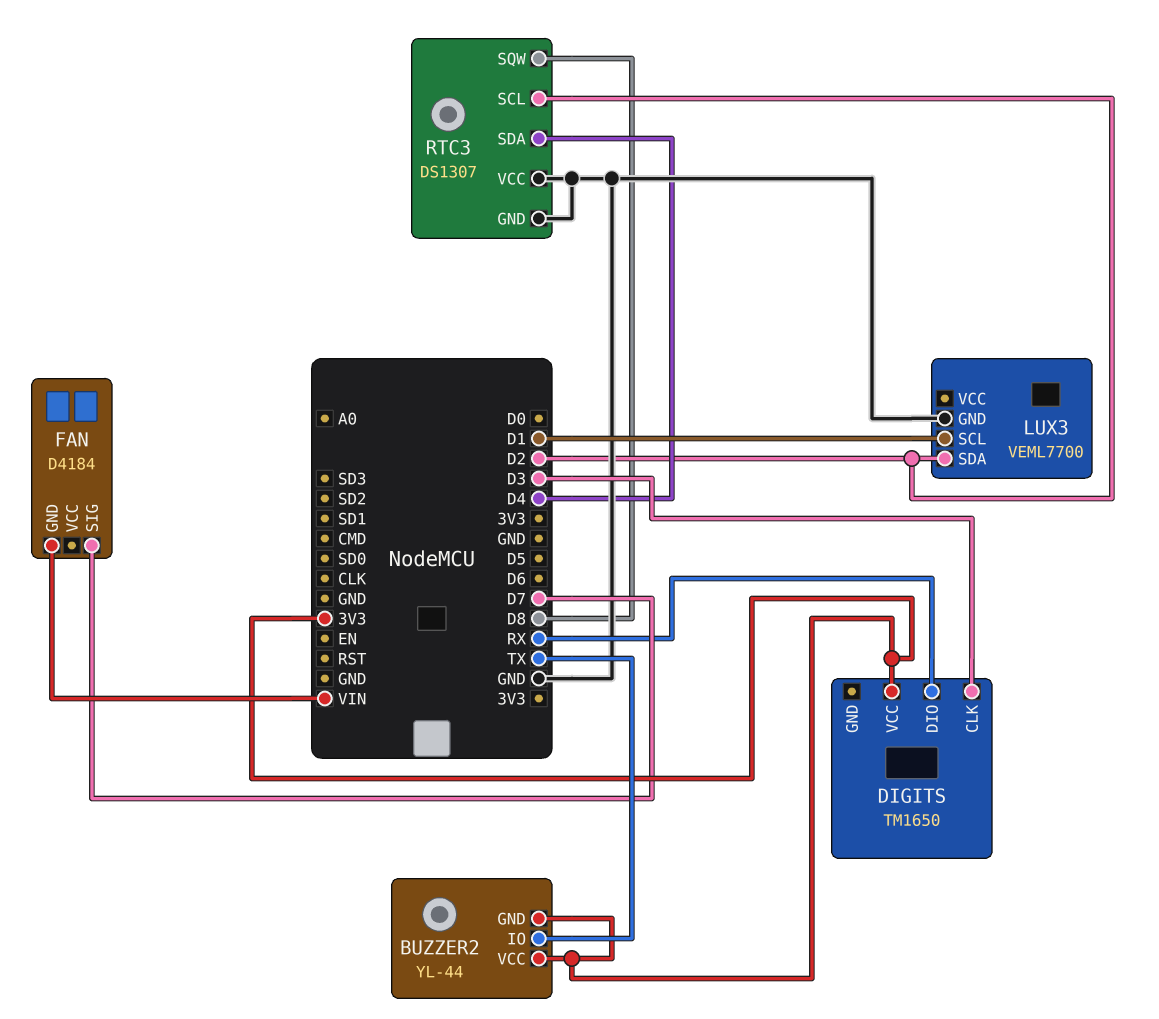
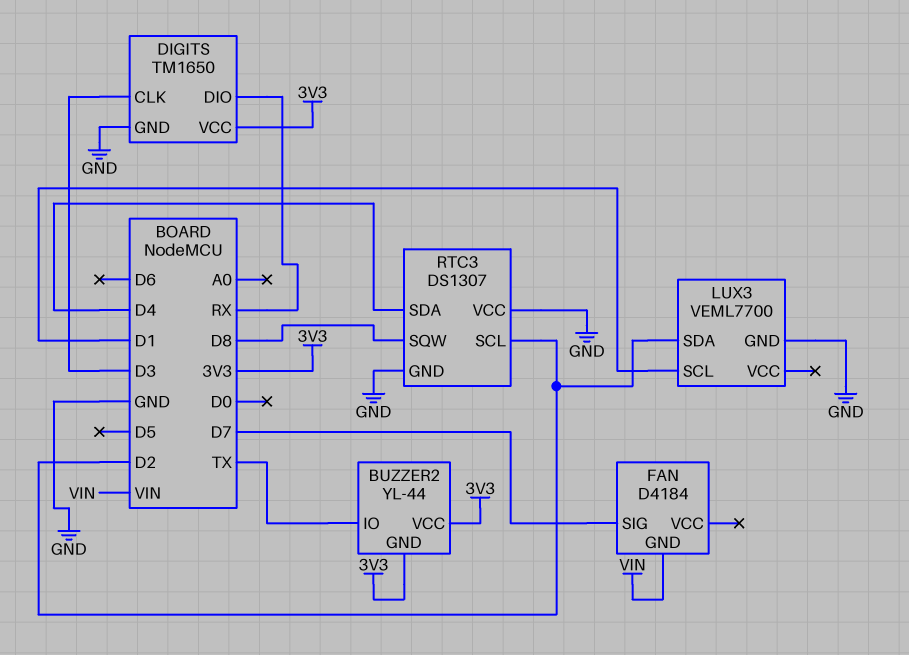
DIGITS pin GND: none -> GND

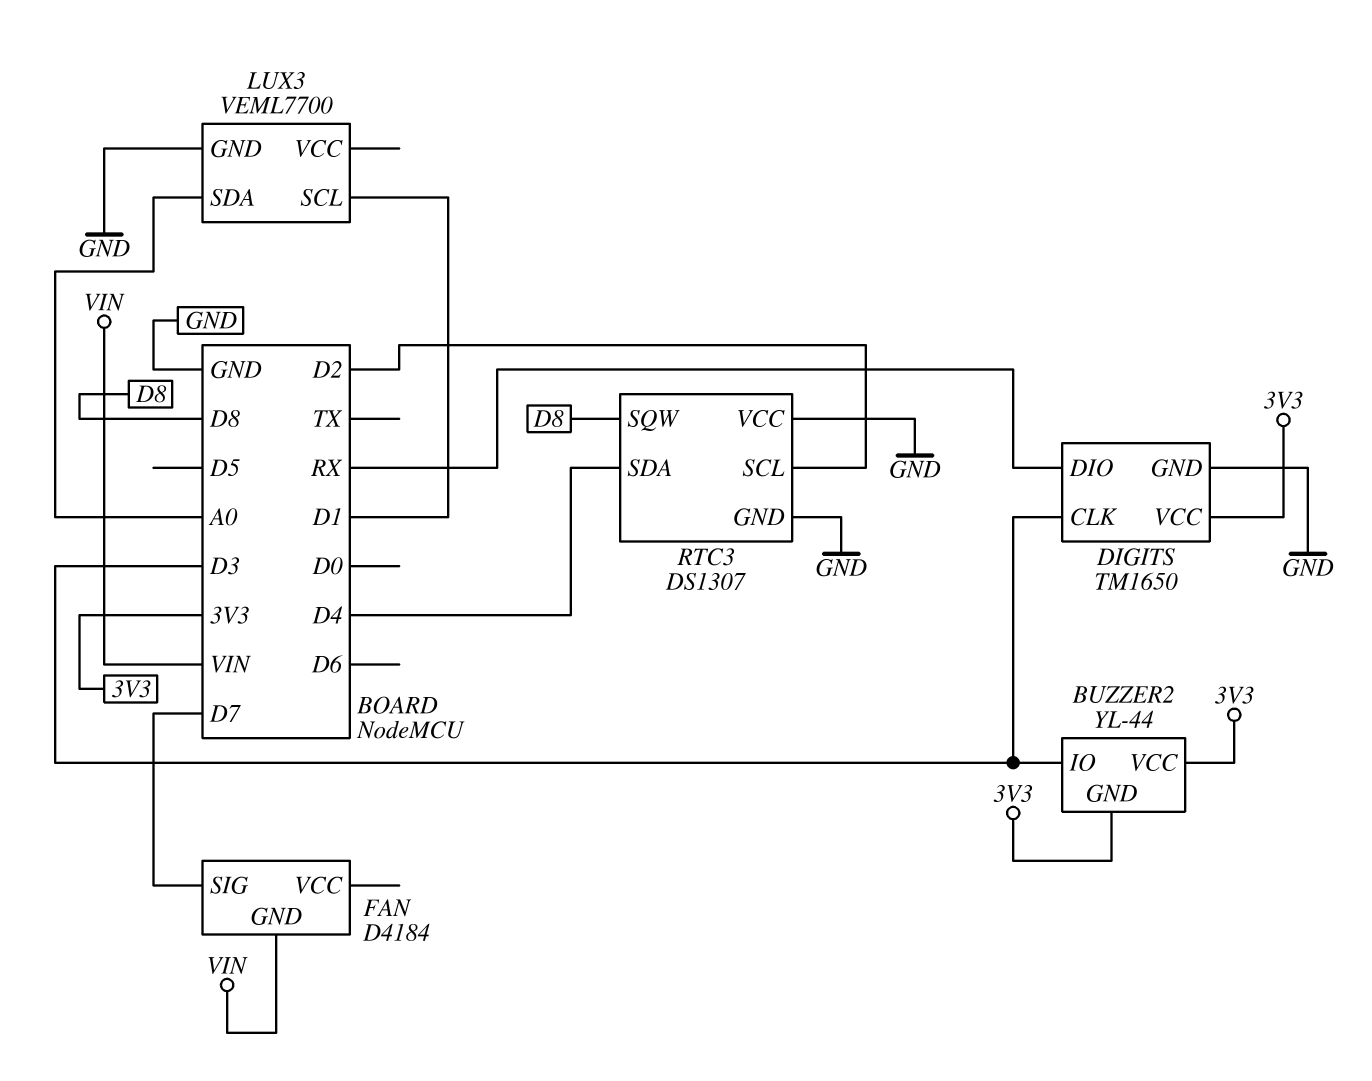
BUZZER2 pin IO: TX -> D3
LUX3 pin SDA: D2 -> A0

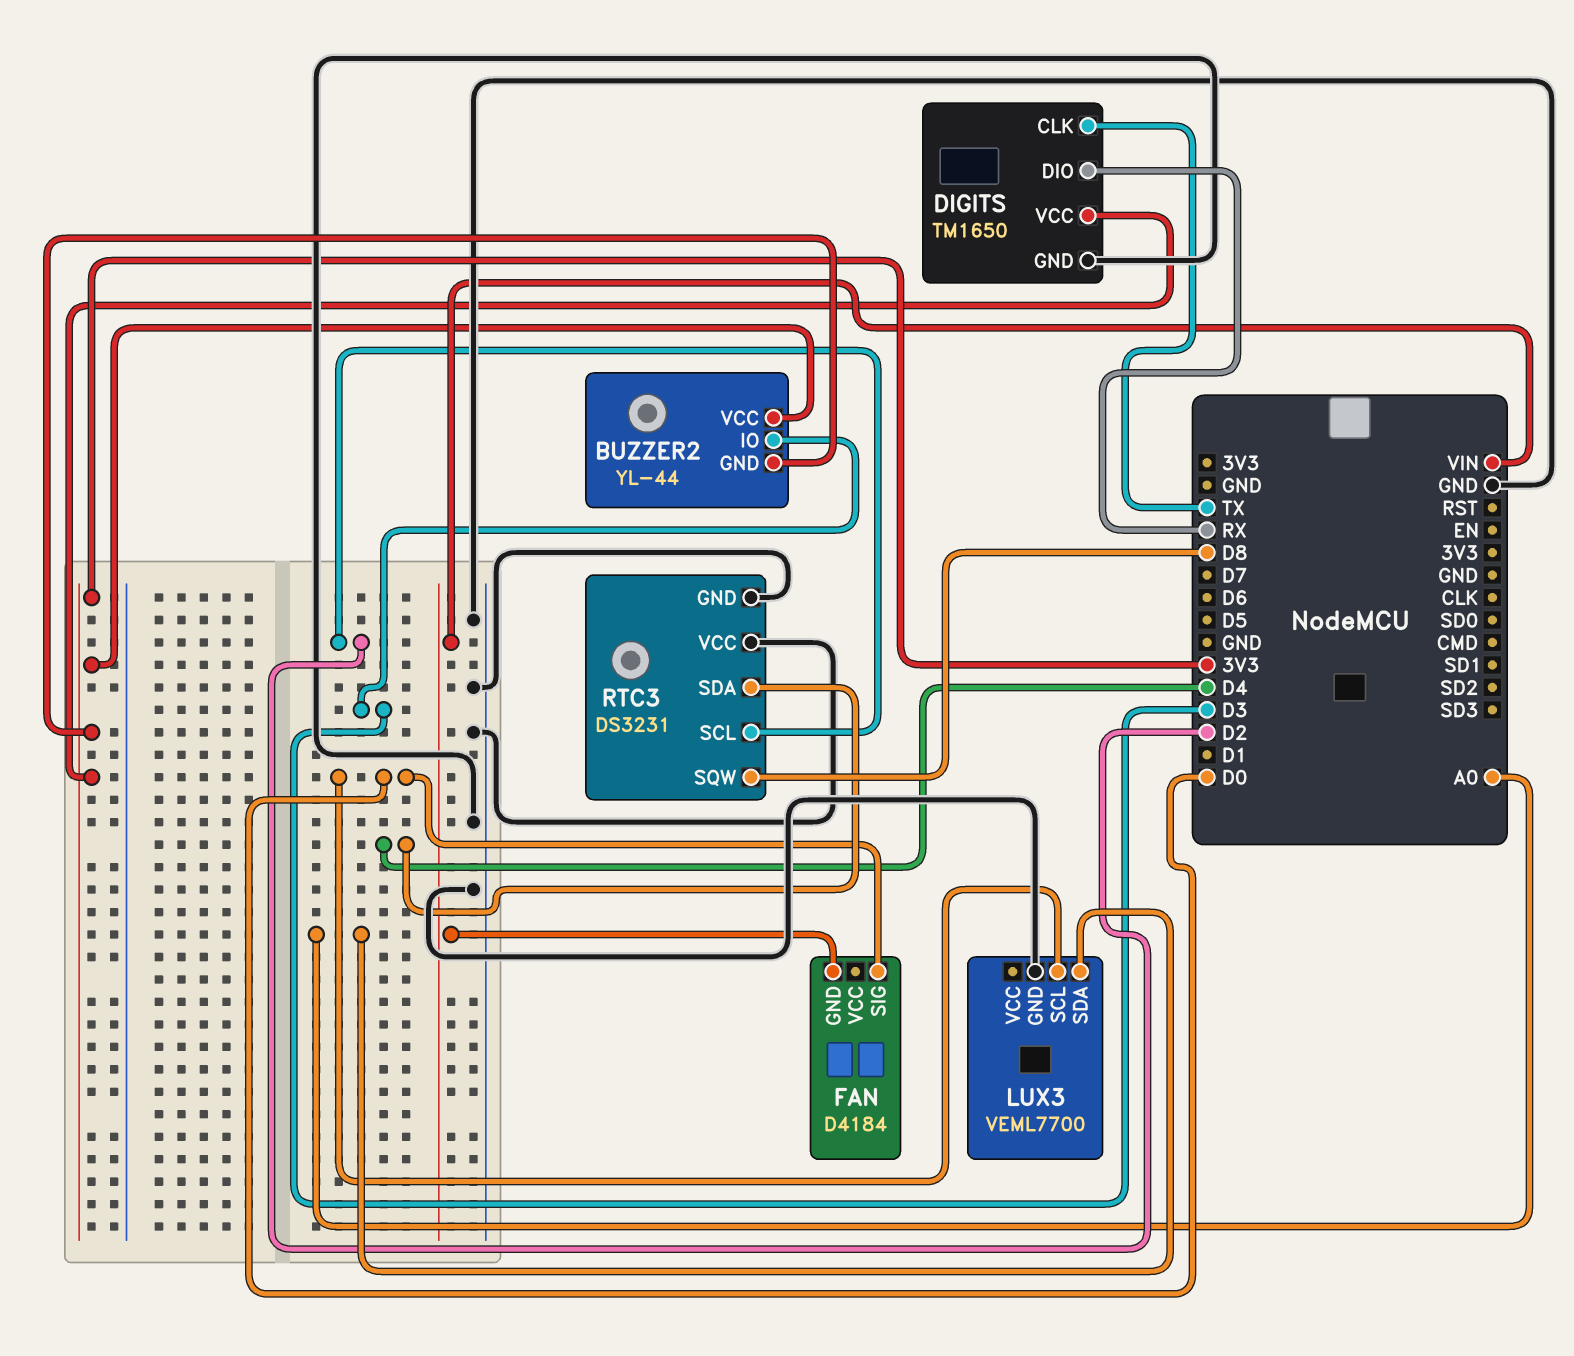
DIGITS pin CLK: D3 -> TX
FAN pin SIG: D7 -> D0
LUX3 pin SCL: D1 -> D0
RTC3: DS1307 -> DS3231

